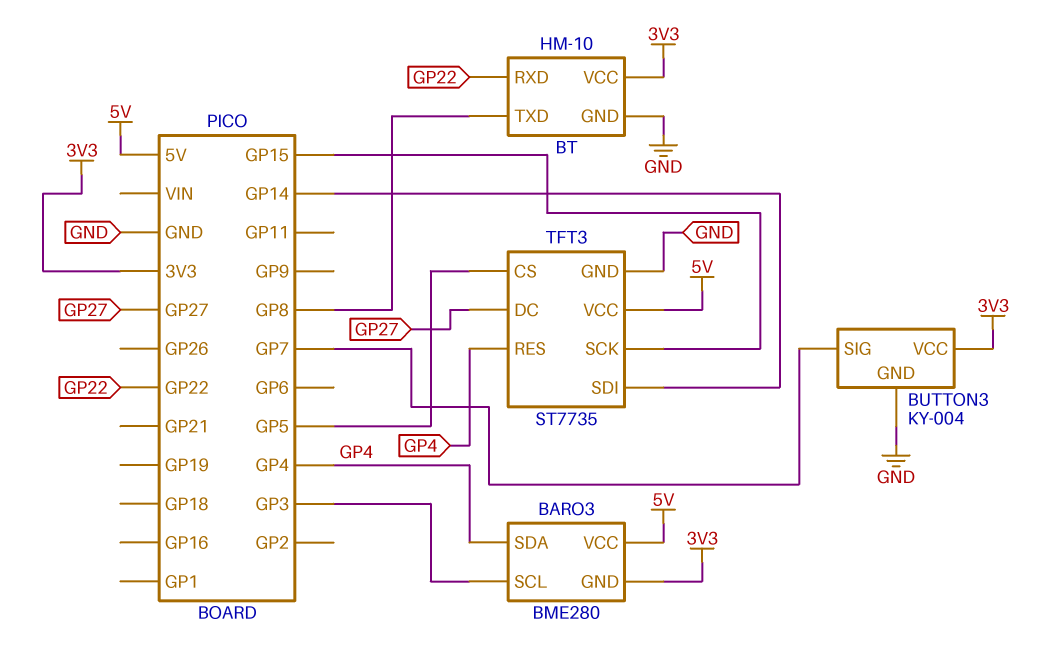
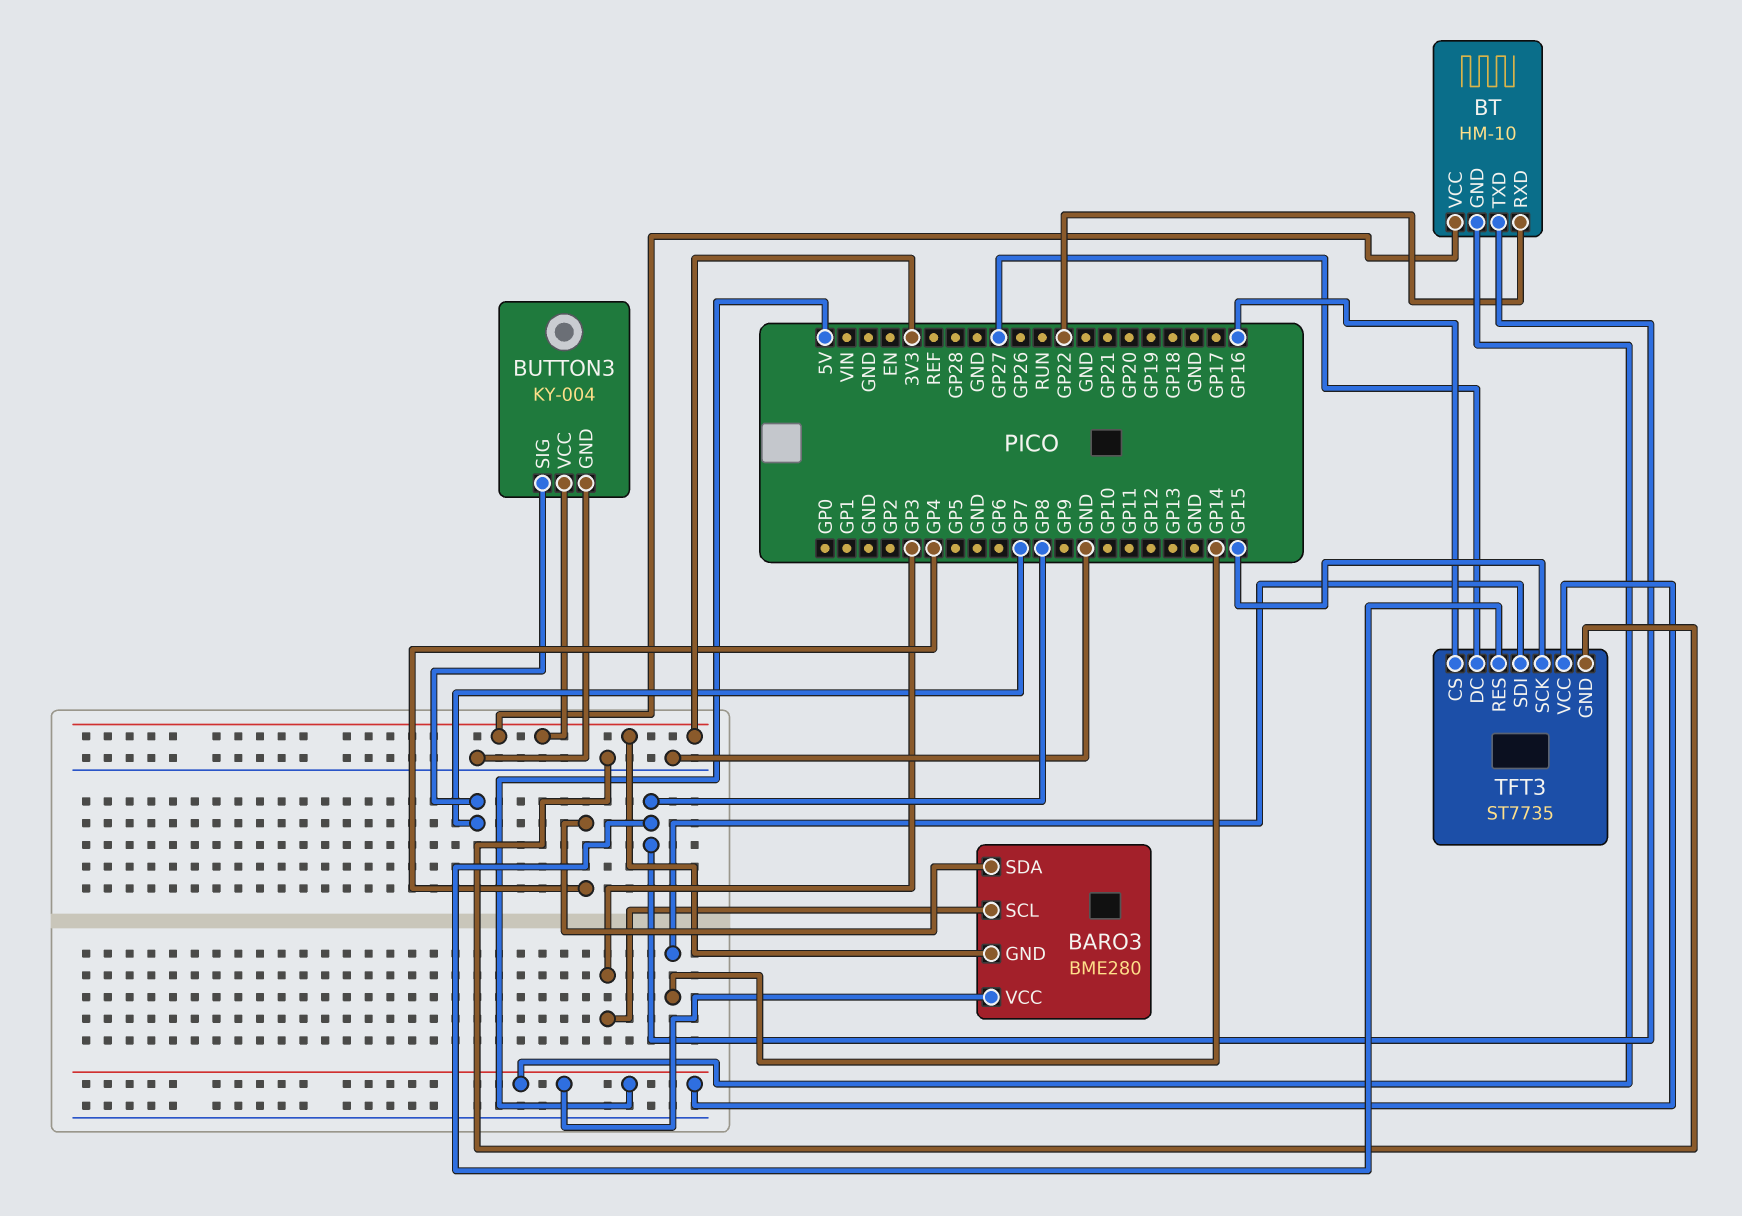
BT pin GND: GND -> 5V
TFT3 pin CS: GP5 -> GP16
TFT3 pin RES: GP4 -> GP8

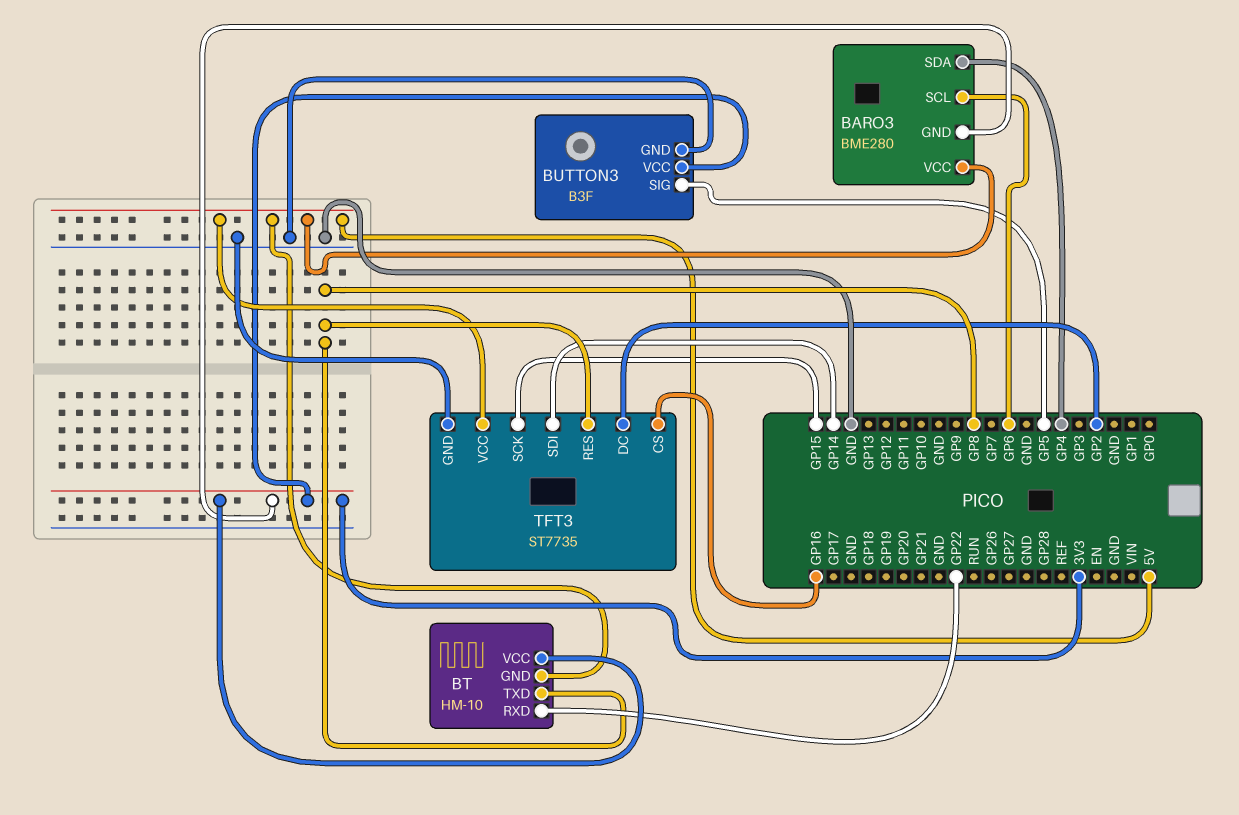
BARO3 pin SCL: GP3 -> GP6
BUTTON3: KY-004 -> B3F
BUTTON3 pin SIG: GP7 -> GP5
TFT3 pin DC: GP27 -> GP2

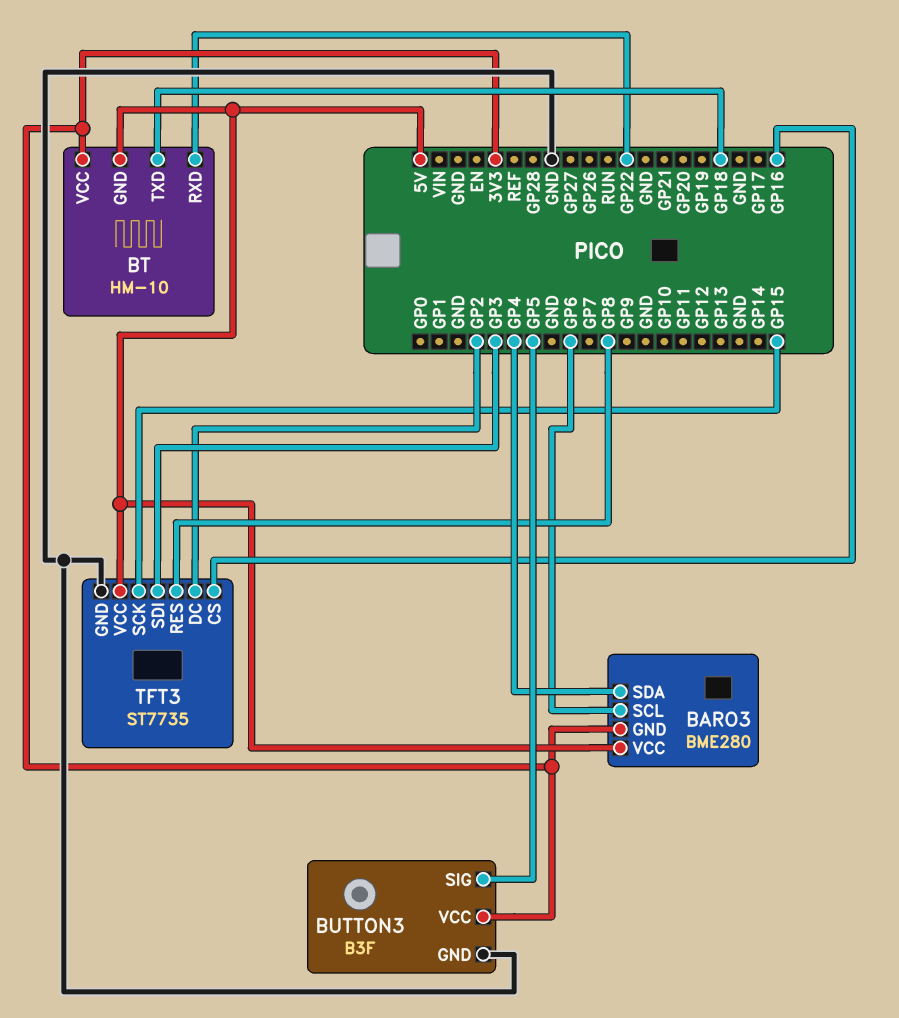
BT pin TXD: GP8 -> GP18
TFT3 pin SDI: GP14 -> GP3

